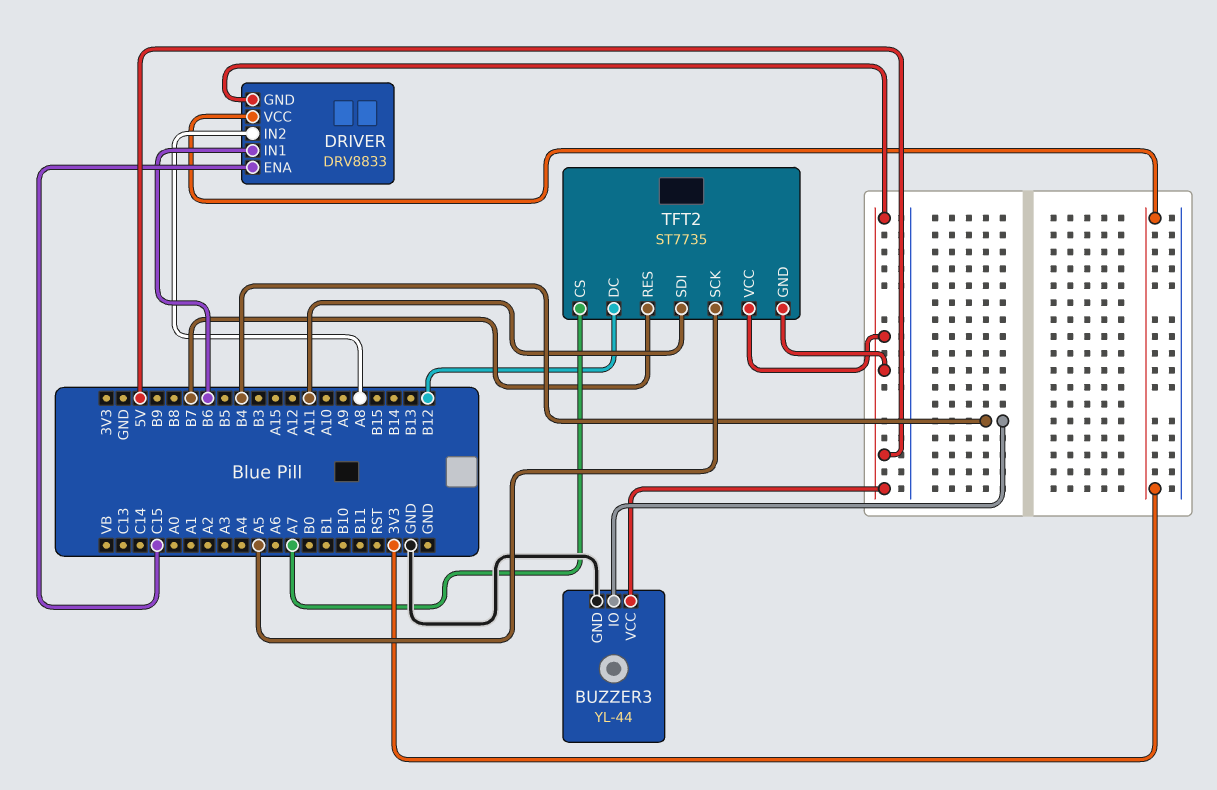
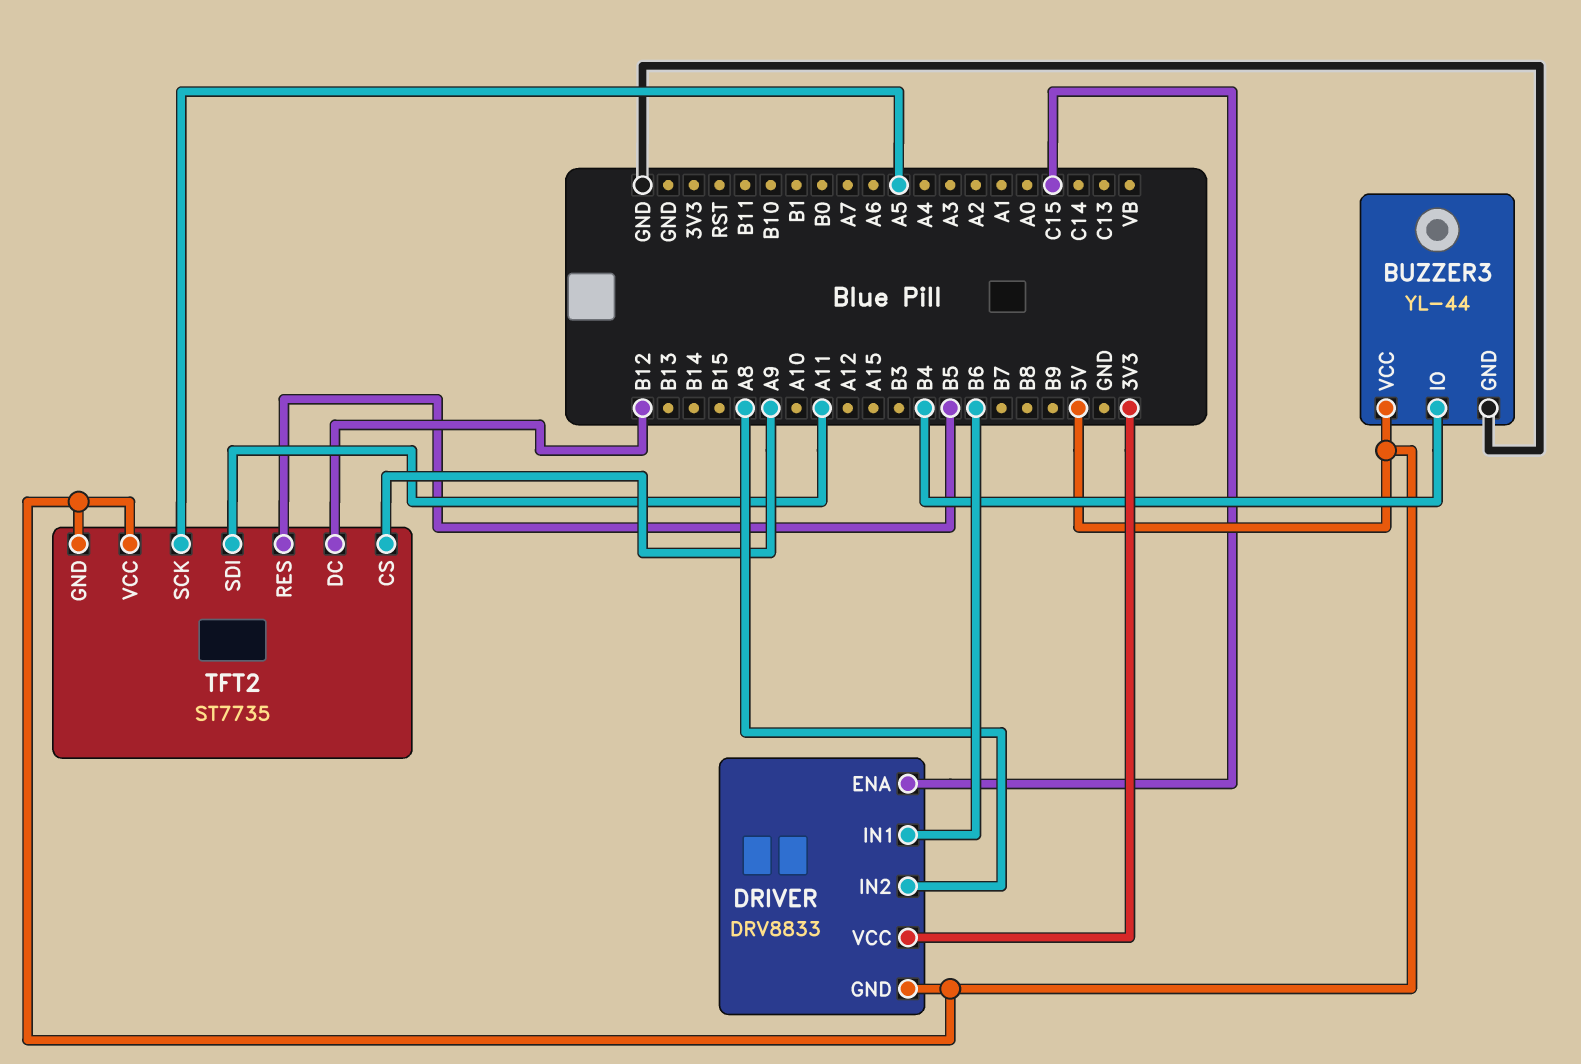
TFT2 pin CS: A7 -> A9
TFT2 pin RES: B7 -> B5

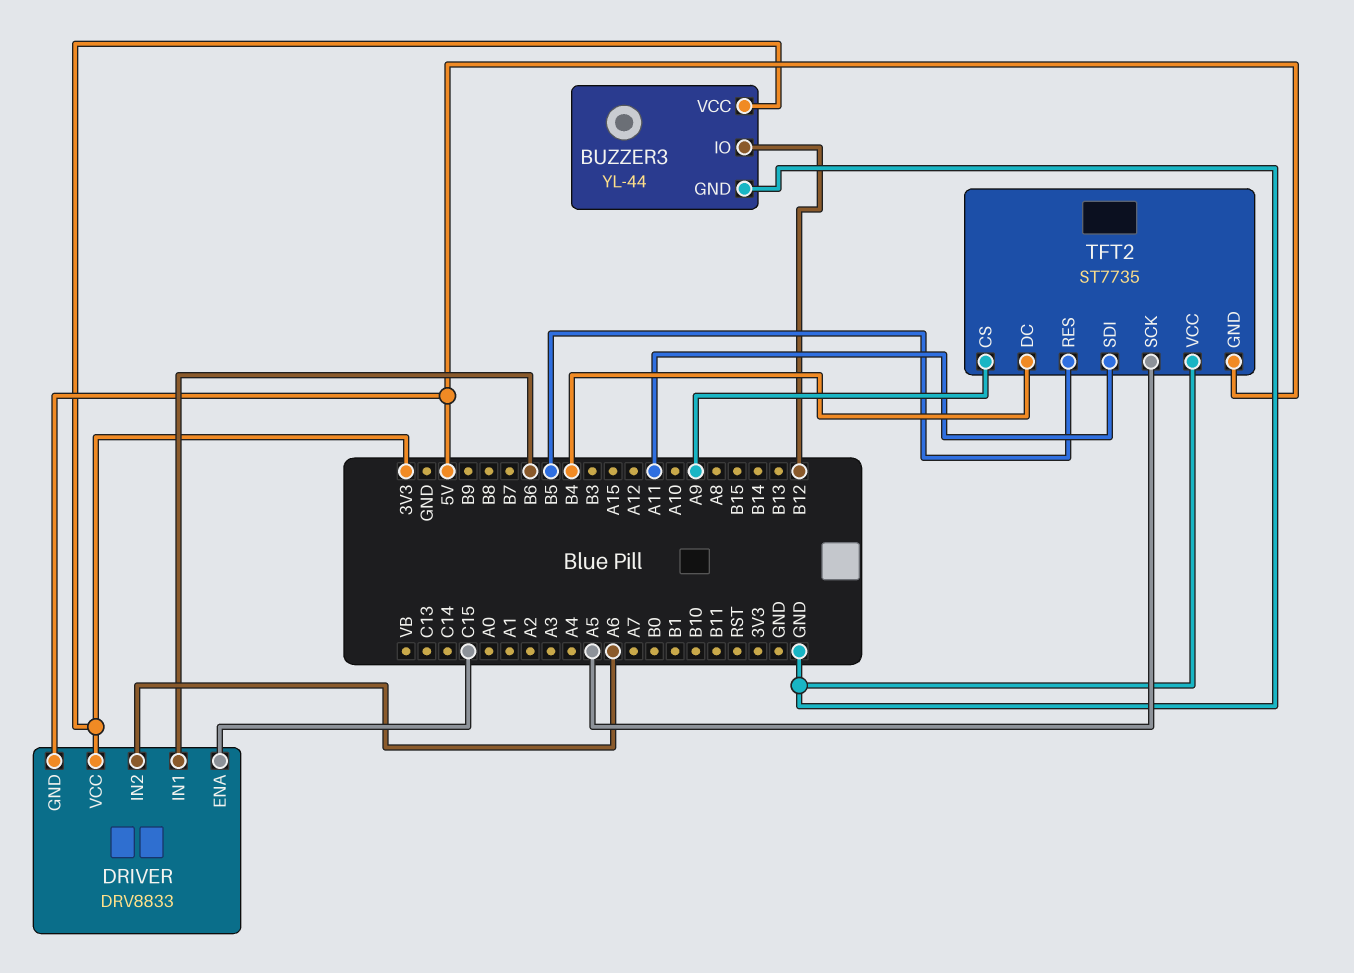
BUZZER3 pin IO: B4 -> B12
BUZZER3 pin VCC: 5V -> 3V3
DRIVER pin IN2: A8 -> A6
TFT2 pin DC: B12 -> B4
TFT2 pin VCC: 5V -> GND

